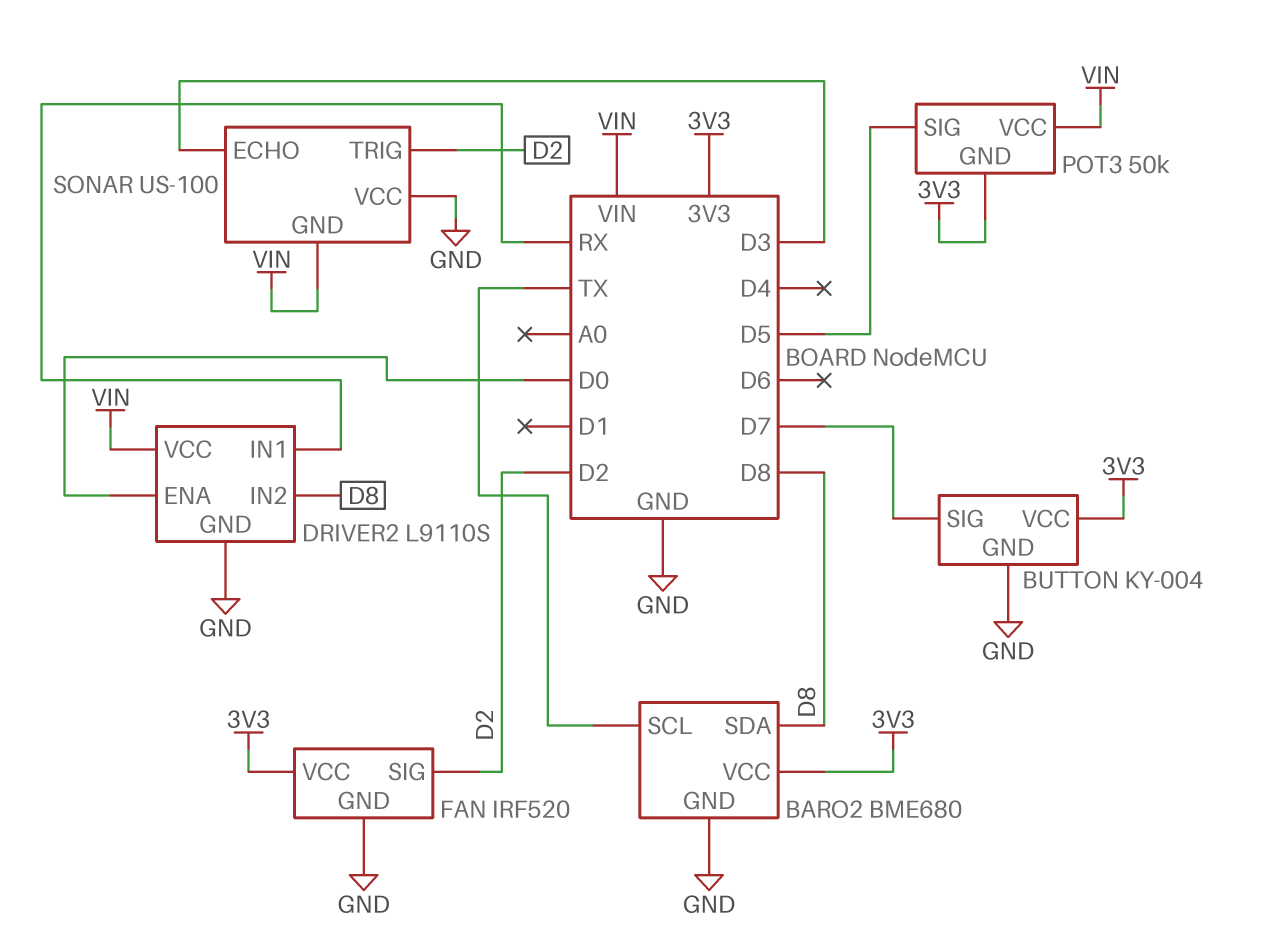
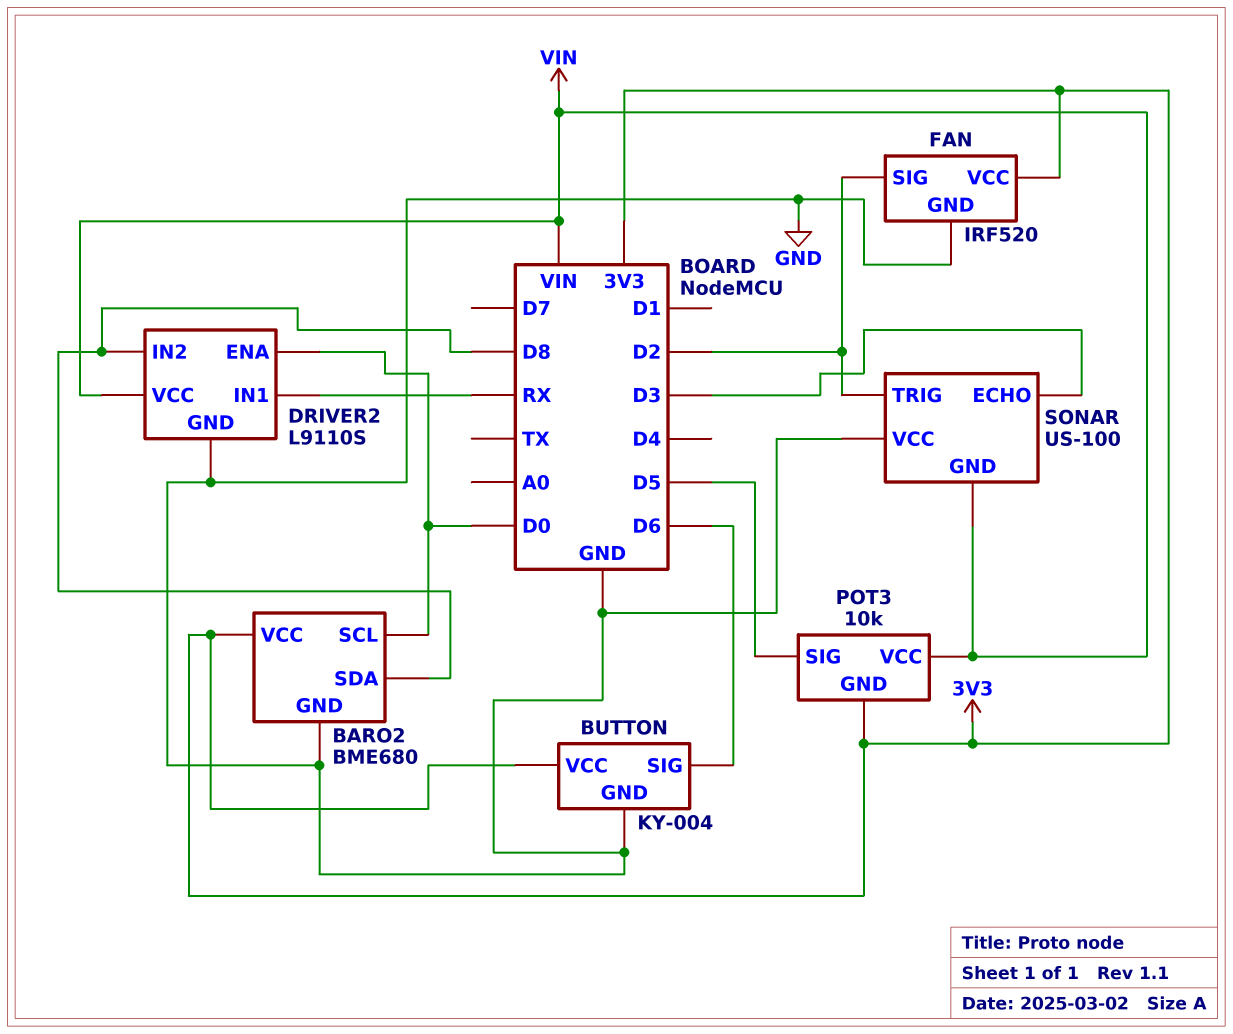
BARO2 pin SCL: TX -> D0
BUTTON pin SIG: D7 -> D6
POT3: 50k -> 10k

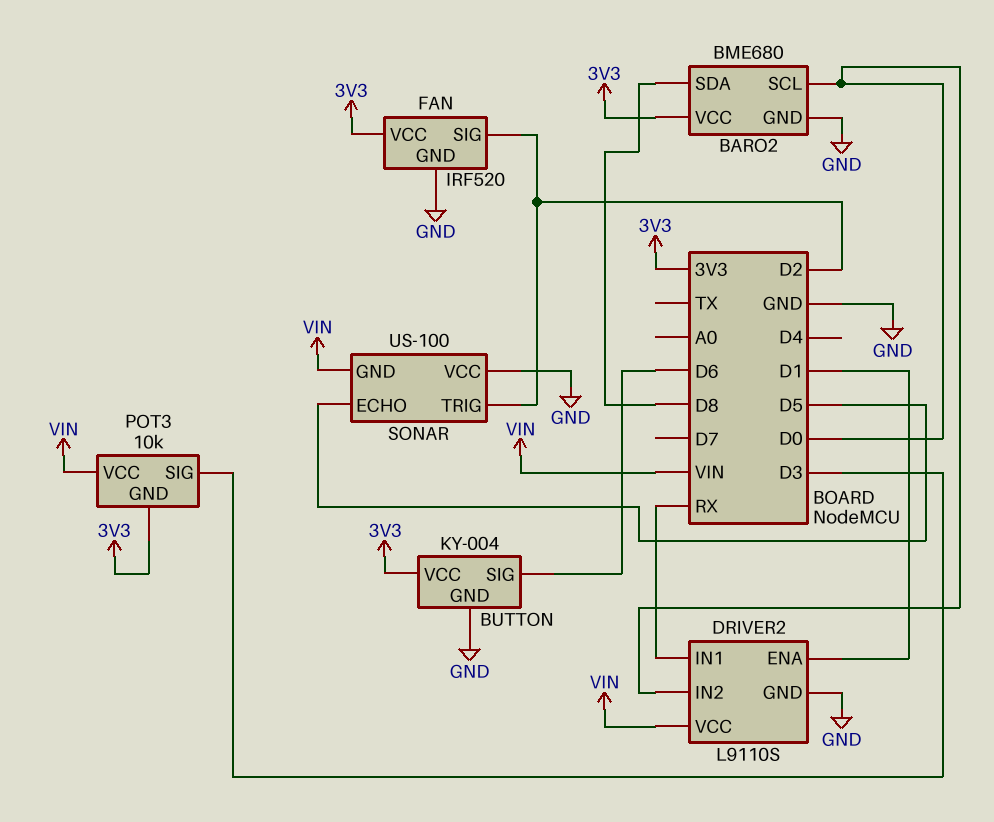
DRIVER2 pin ENA: D0 -> D1
DRIVER2 pin IN2: D8 -> D0
POT3 pin SIG: D5 -> D3
SONAR pin ECHO: D3 -> D5

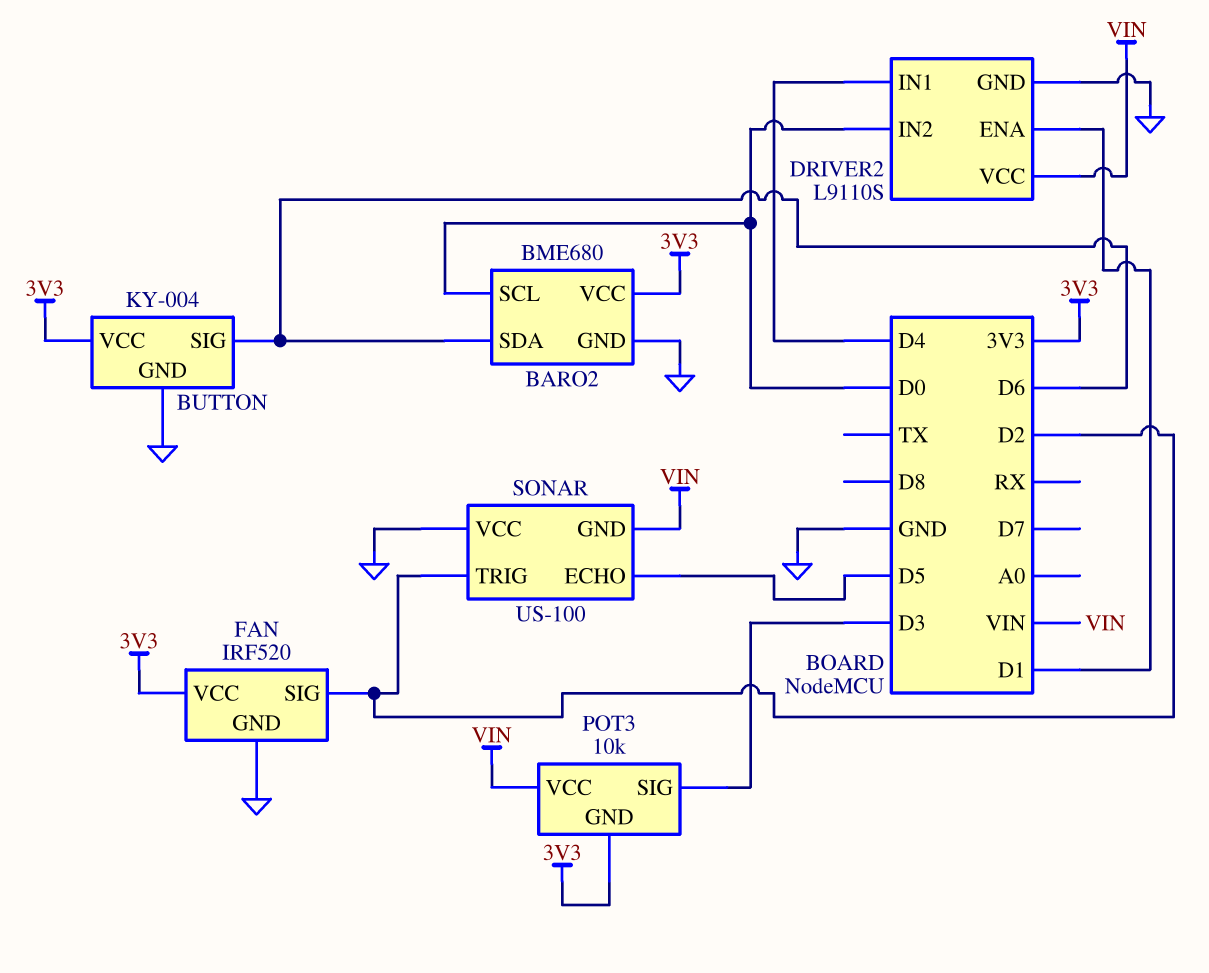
BARO2 pin SDA: D8 -> D6
DRIVER2 pin IN1: RX -> D4

